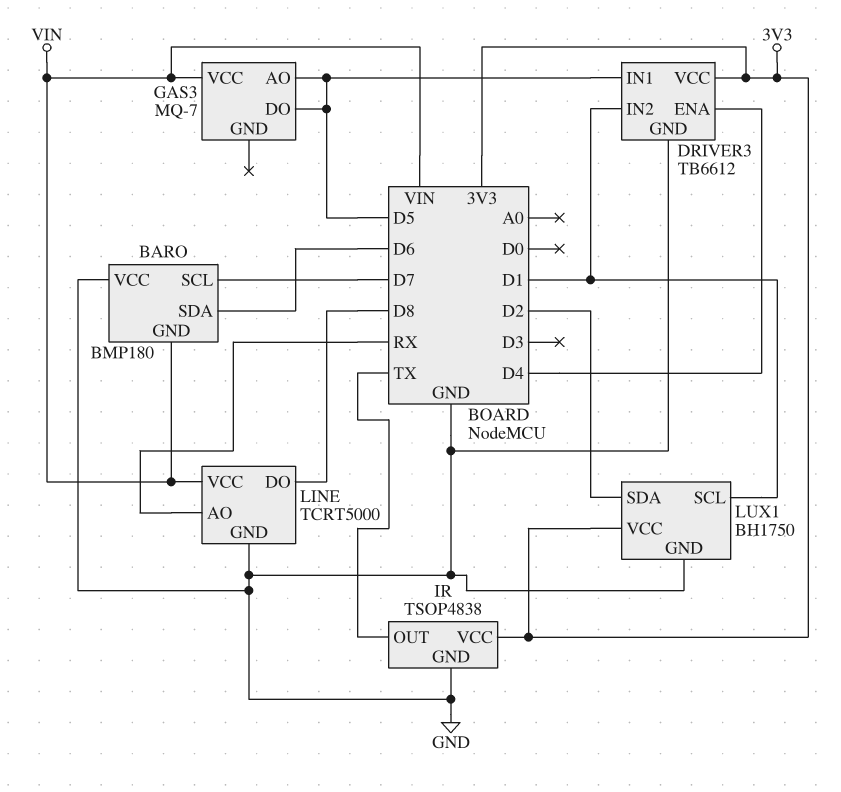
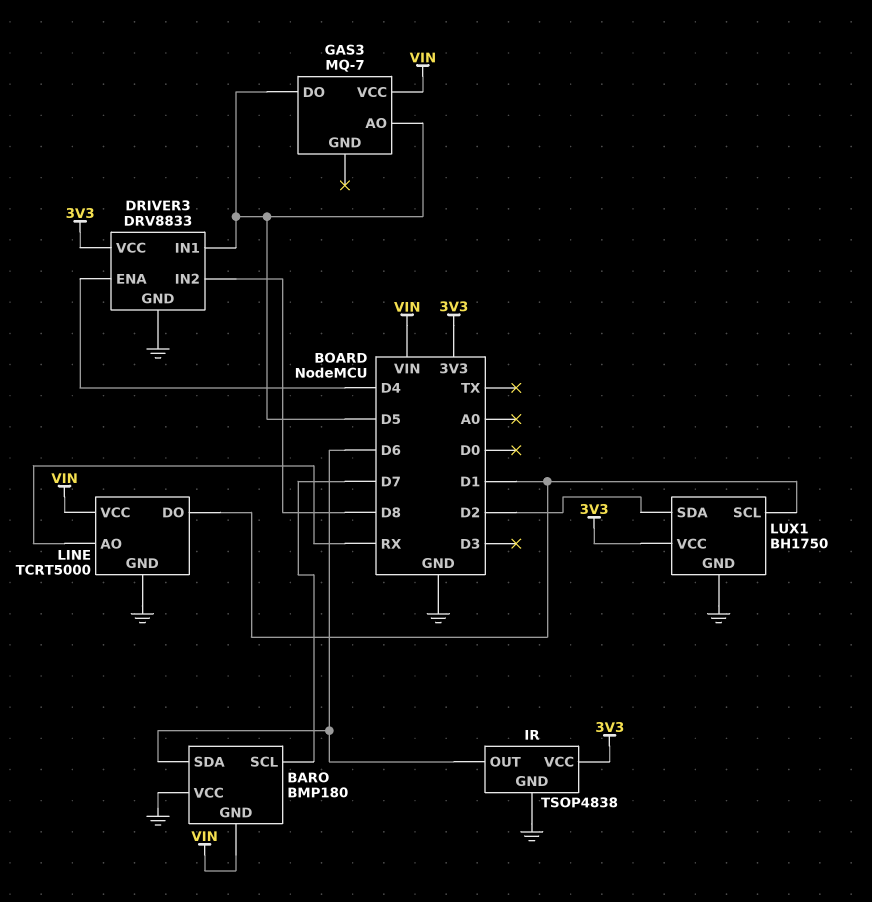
DRIVER3: TB6612 -> DRV8833
DRIVER3 pin IN2: D1 -> D8
IR pin OUT: TX -> D6
LINE pin DO: D8 -> D1

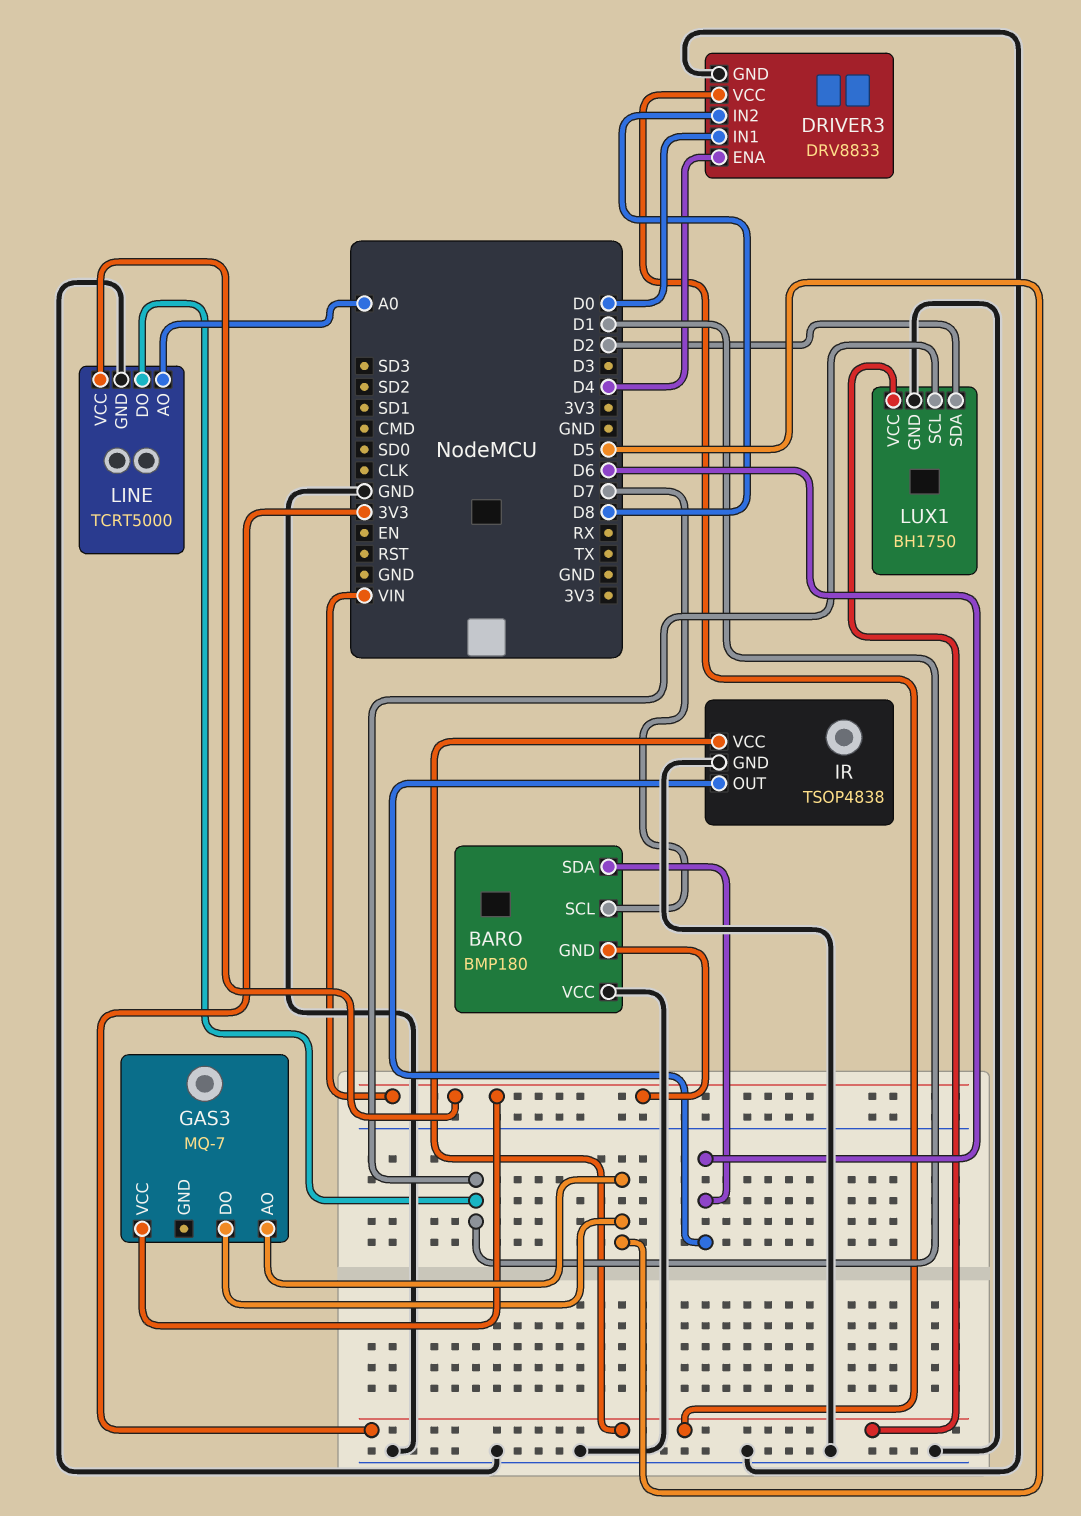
DRIVER3 pin IN1: D5 -> D0
LINE pin AO: RX -> A0

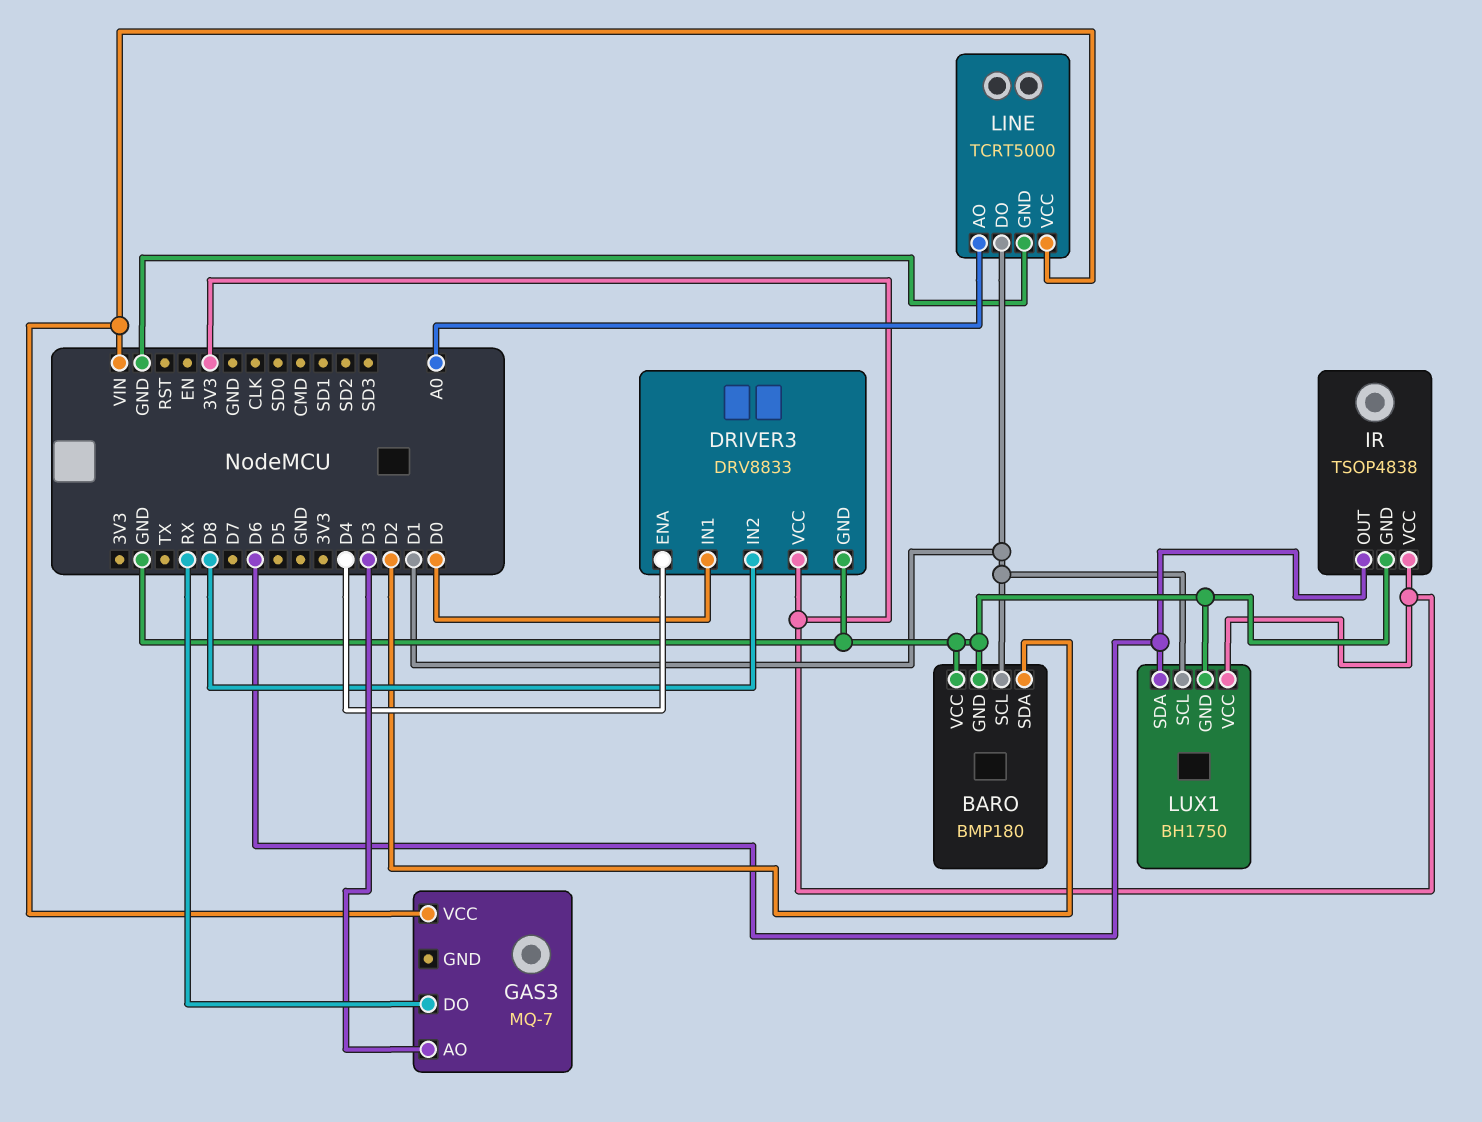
BARO pin GND: VIN -> GND
BARO pin SCL: D7 -> D1
BARO pin SDA: D6 -> D2
GAS3 pin AO: D5 -> D3
GAS3 pin DO: D5 -> RX
LUX1 pin SDA: D2 -> D6

